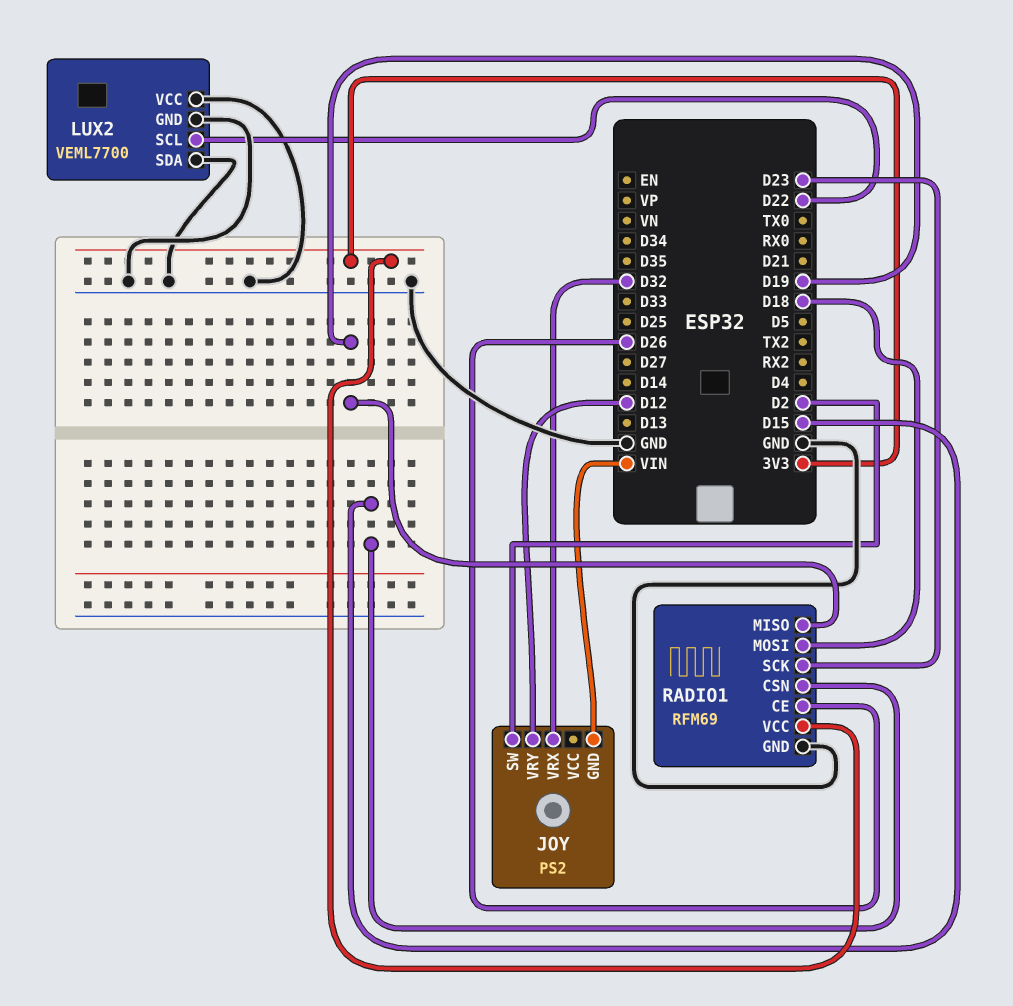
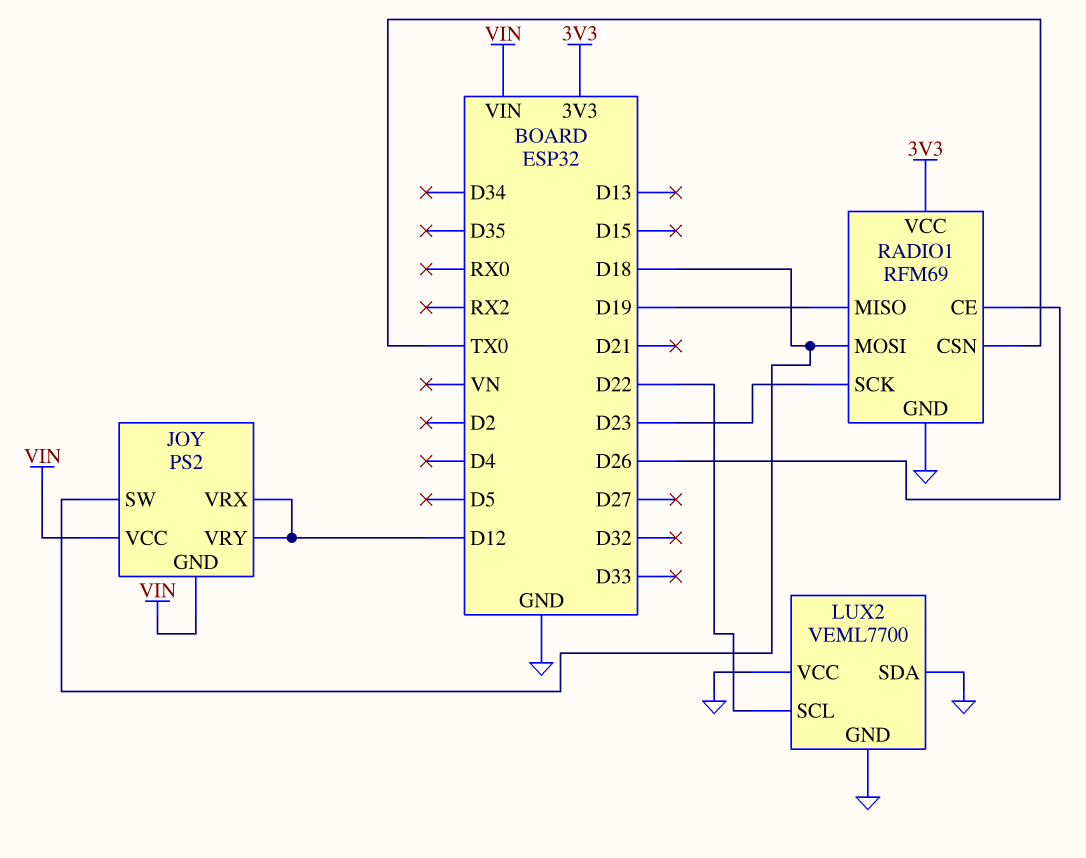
JOY pin SW: D2 -> D18
JOY pin VCC: none -> VIN
JOY pin VRX: D32 -> D12
RADIO1 pin CSN: D15 -> TX0

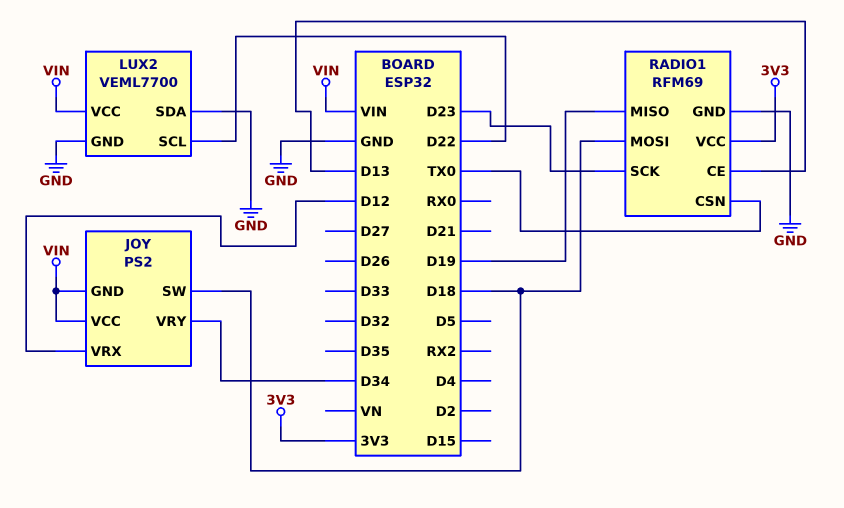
JOY pin VRY: D12 -> D34
LUX2 pin VCC: GND -> VIN
RADIO1 pin CE: D26 -> D13

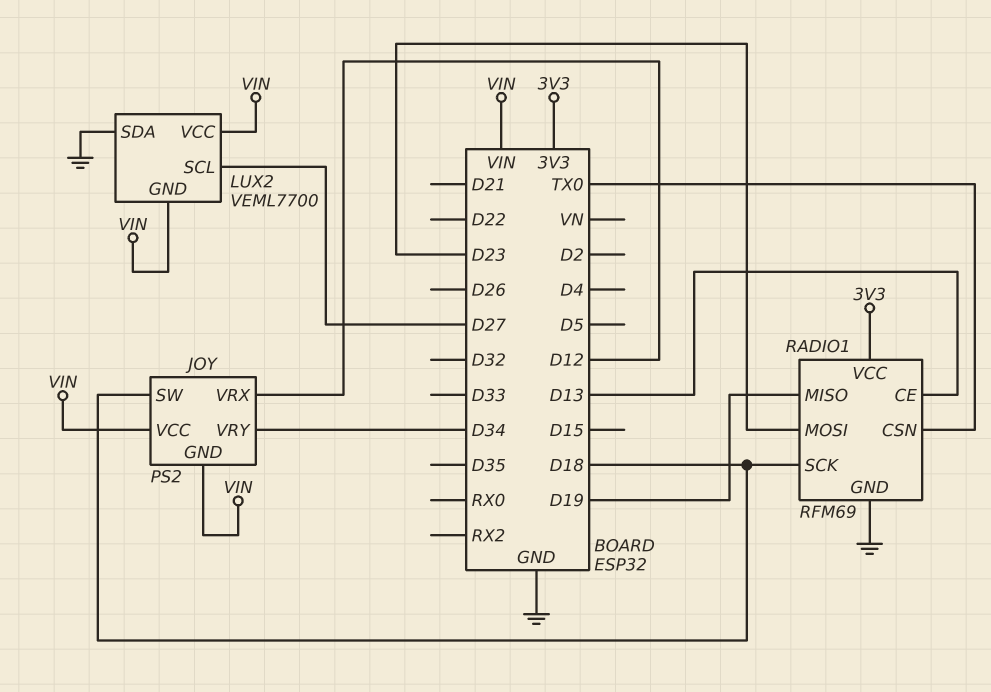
LUX2 pin GND: GND -> VIN
LUX2 pin SCL: D22 -> D27
RADIO1 pin MOSI: D18 -> D23
RADIO1 pin SCK: D23 -> D18

